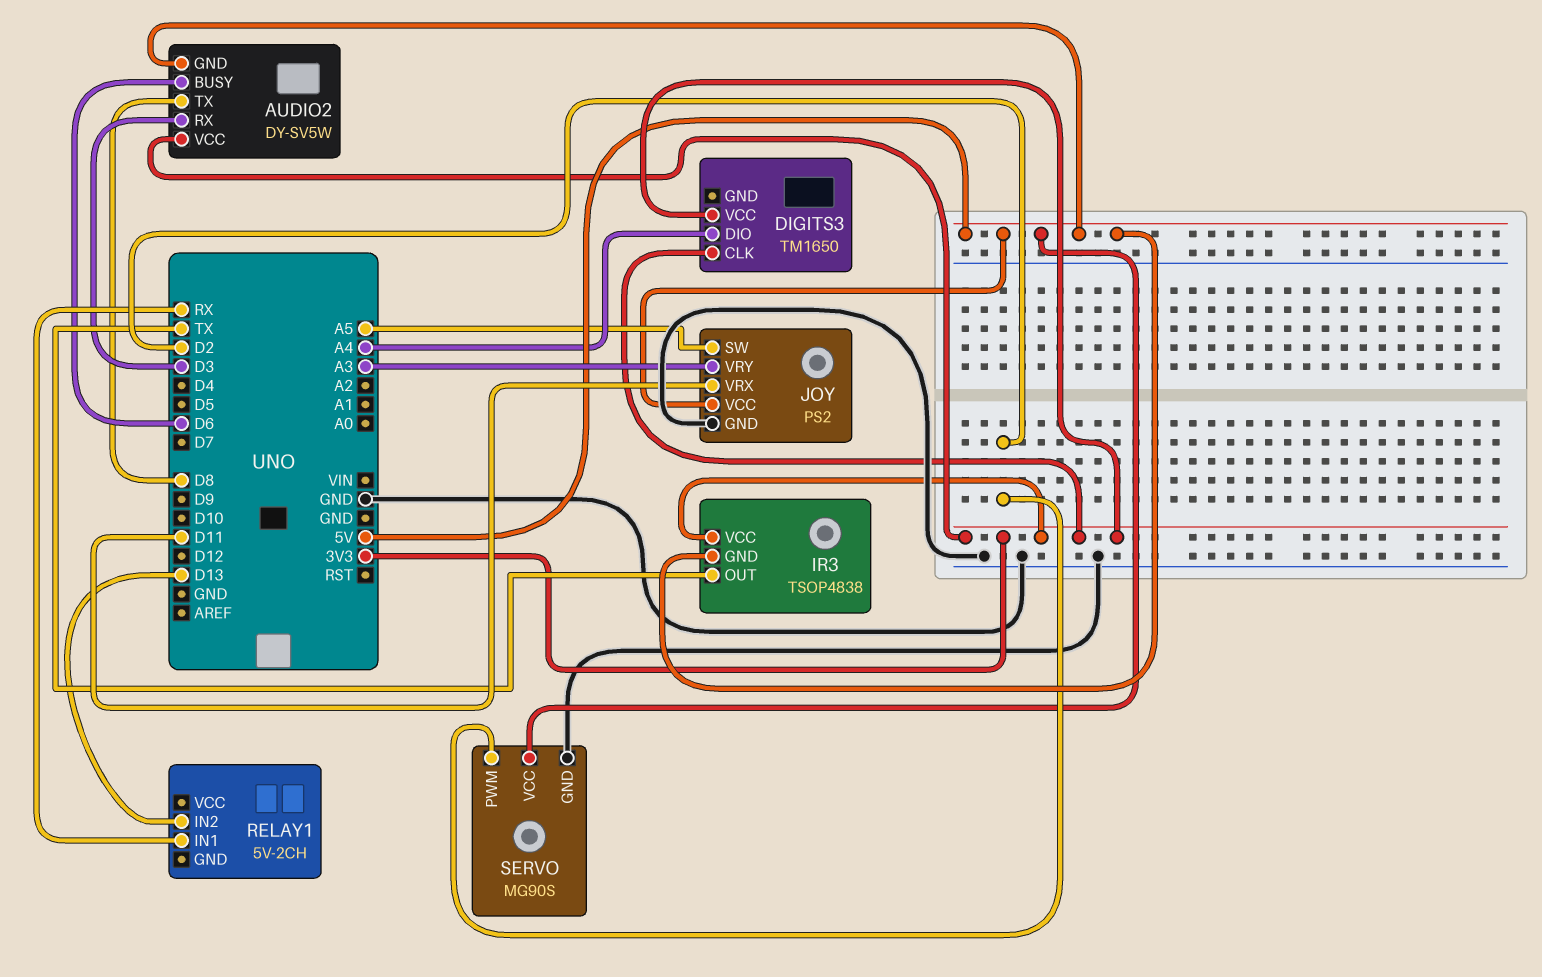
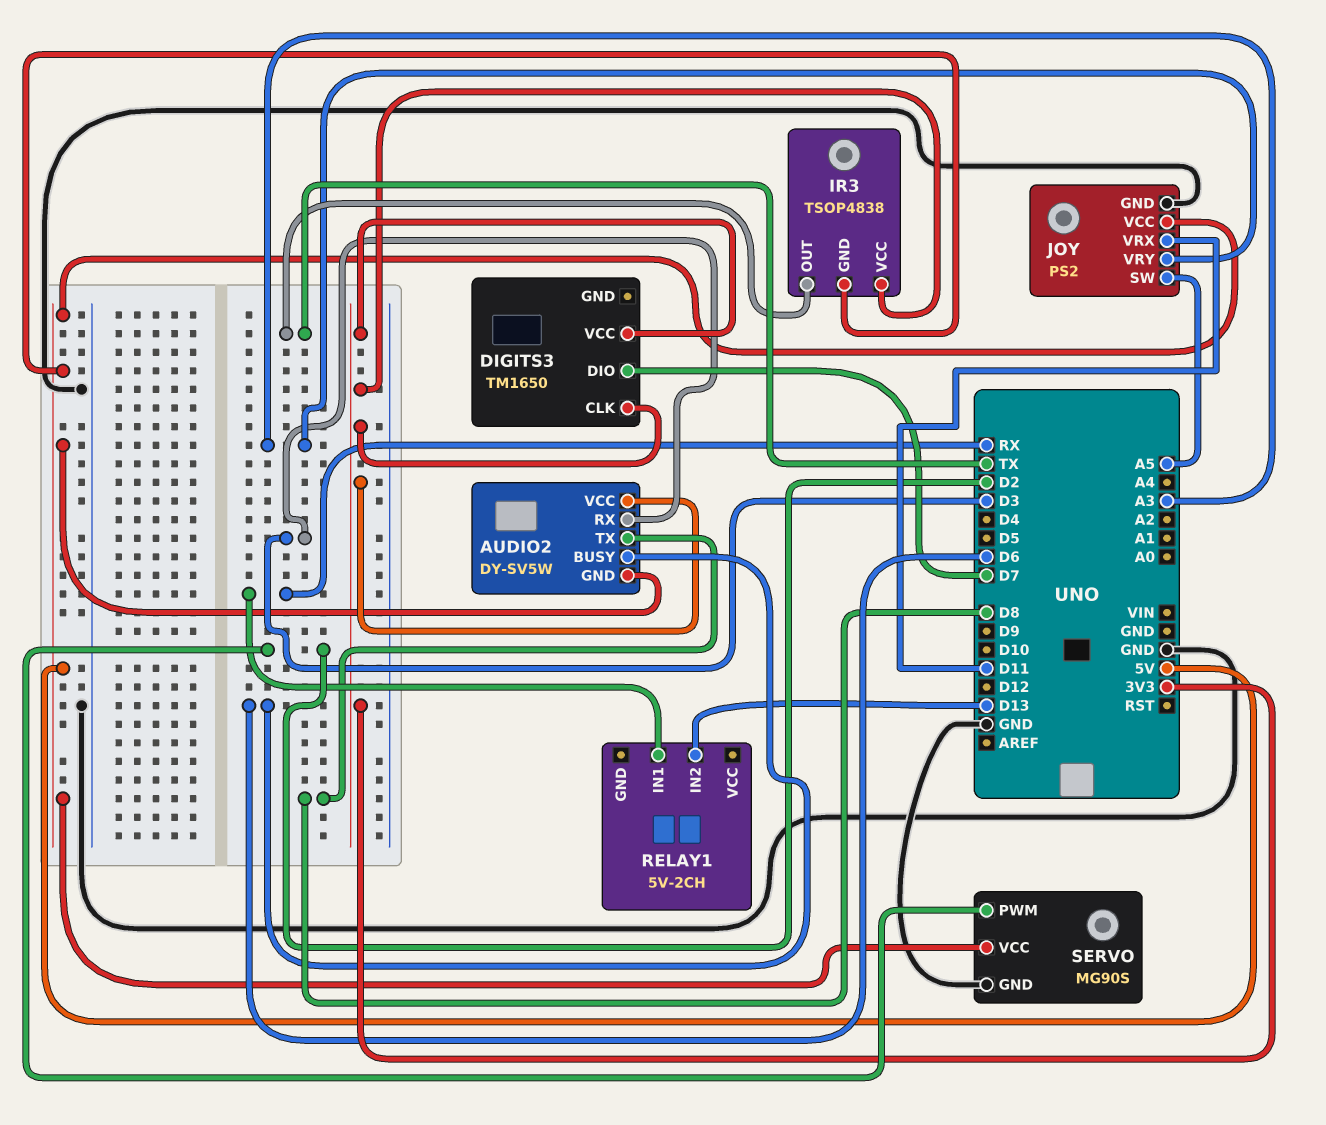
DIGITS3 pin DIO: A4 -> D7

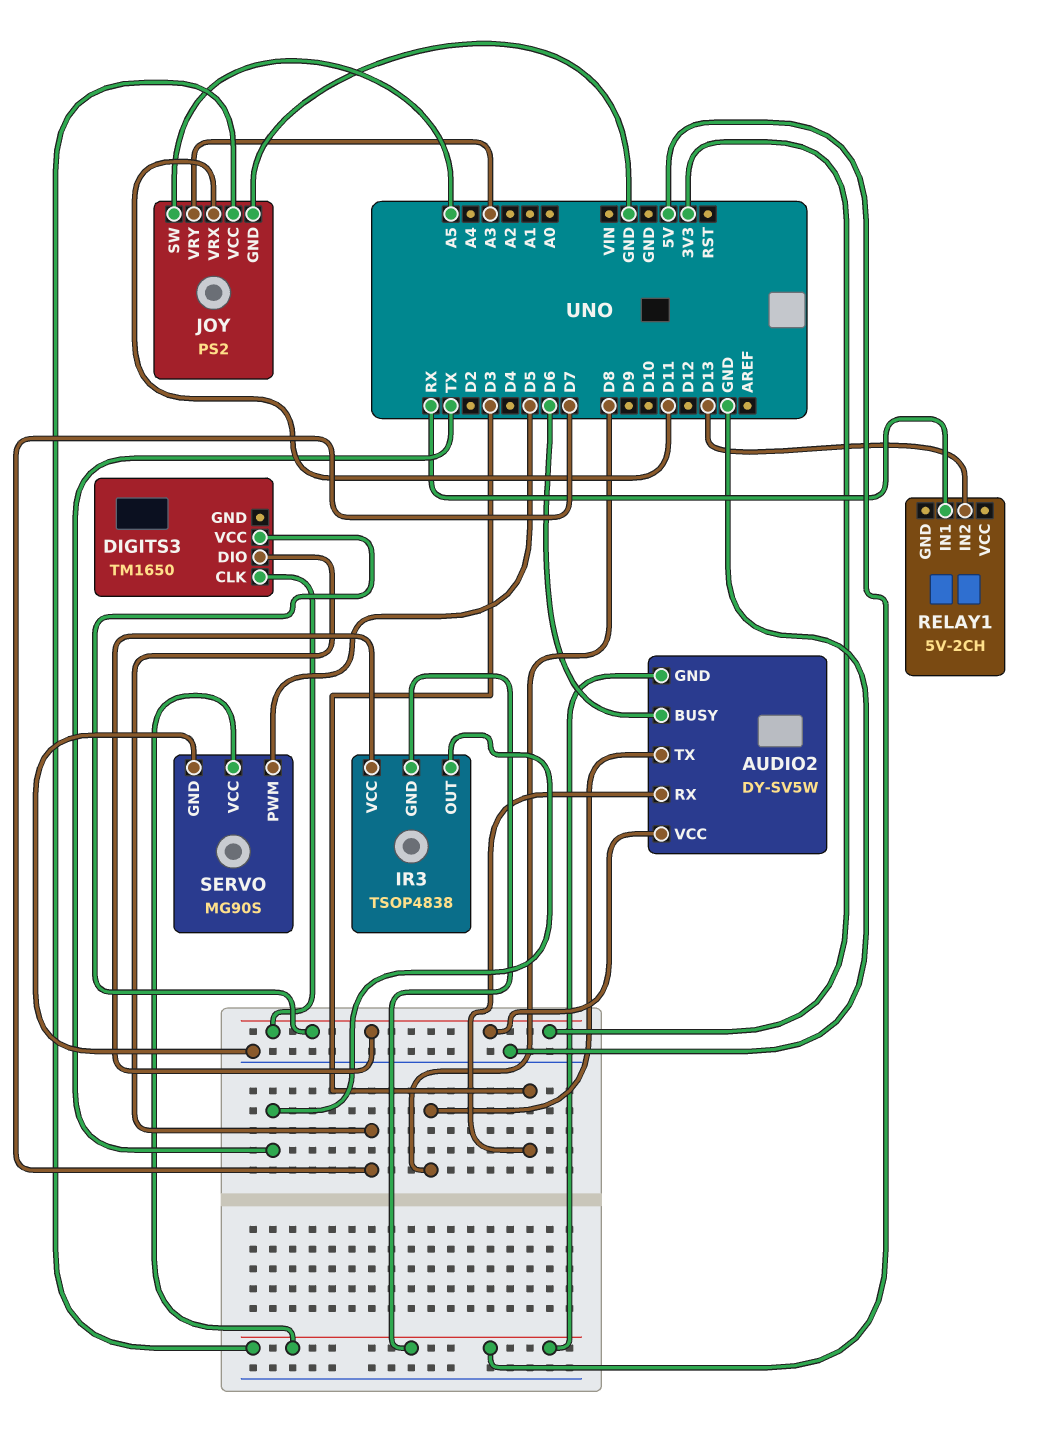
SERVO pin PWM: D2 -> D5

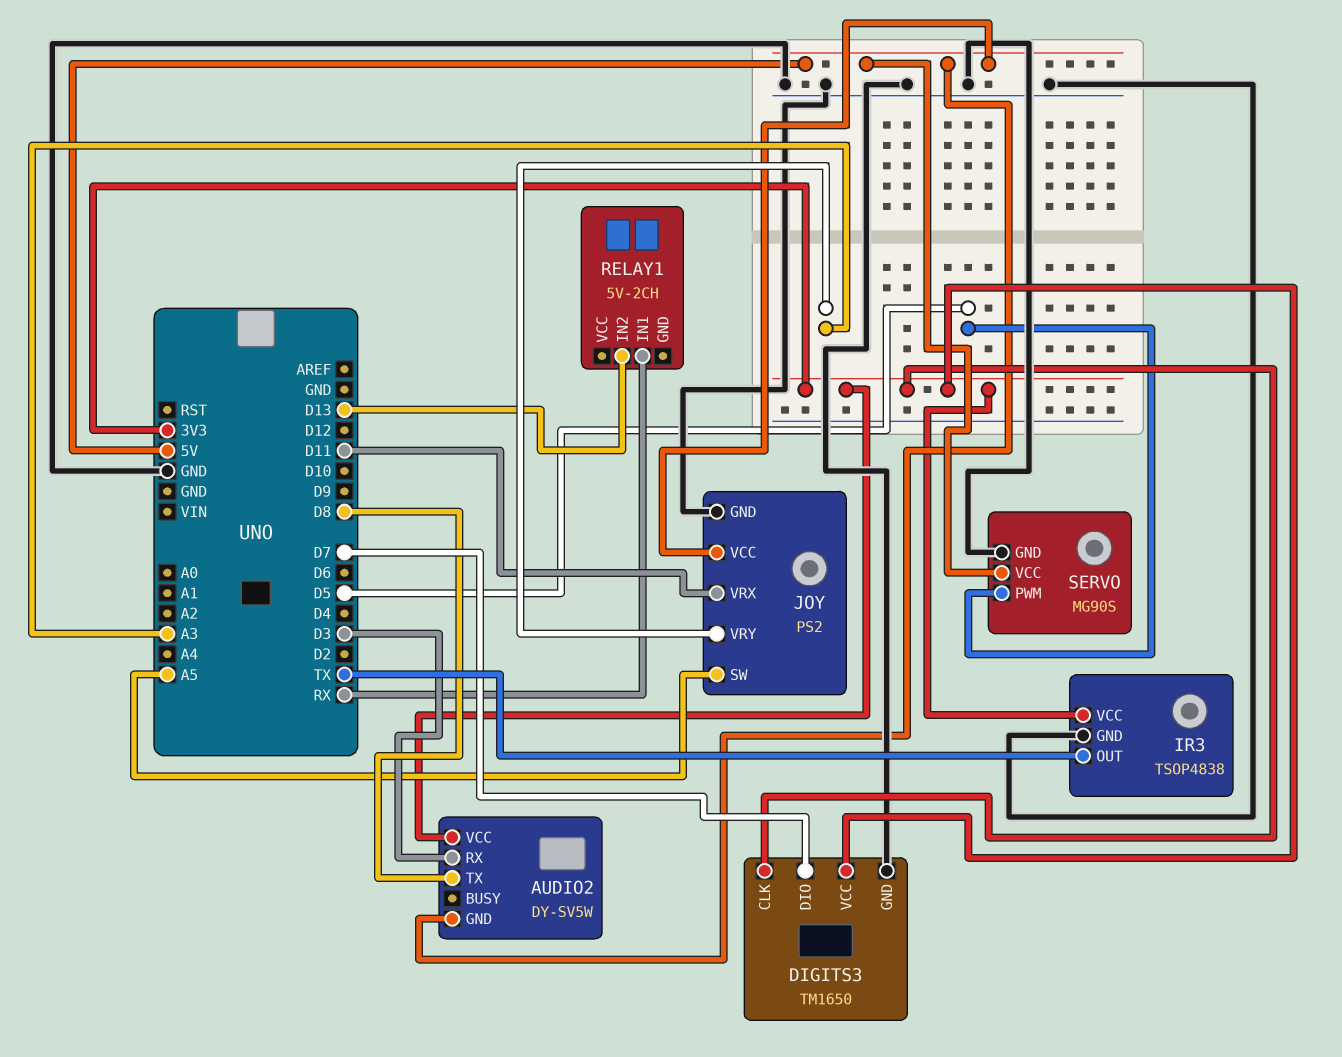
AUDIO2 pin BUSY: D6 -> none
DIGITS3 pin GND: none -> GND
IR3 pin GND: 5V -> GND

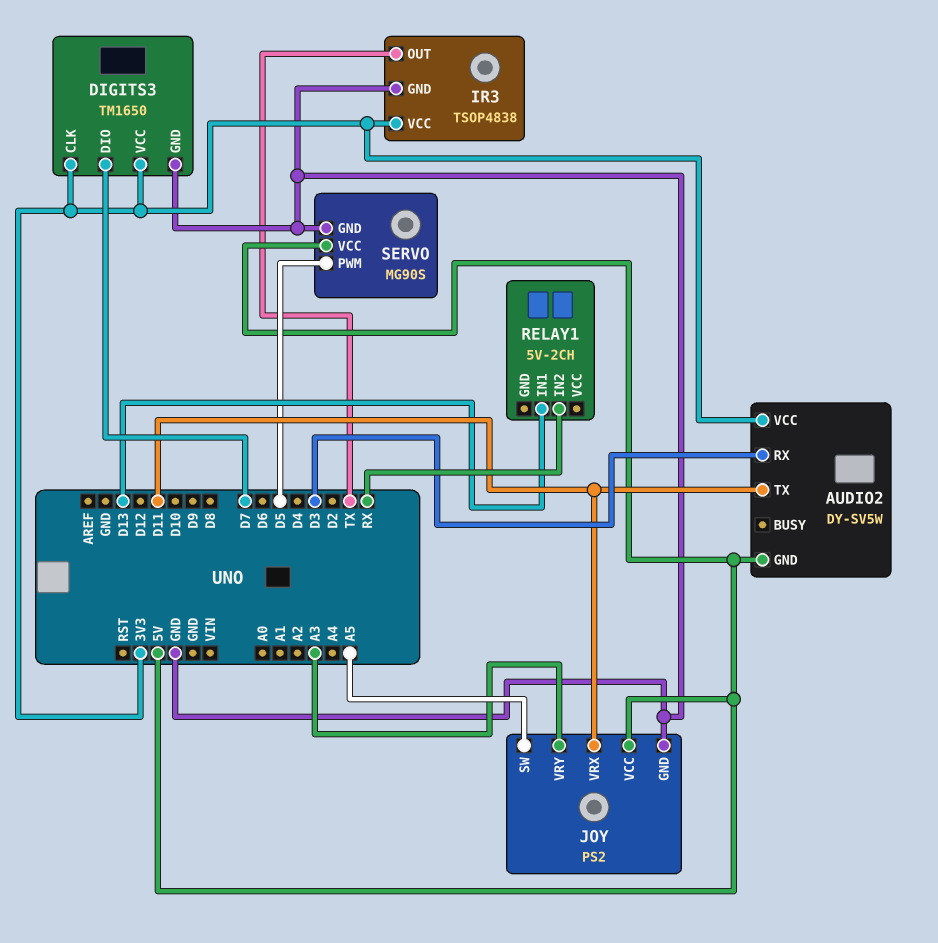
AUDIO2 pin TX: D8 -> D11
RELAY1 pin IN1: RX -> D13
RELAY1 pin IN2: D13 -> RX

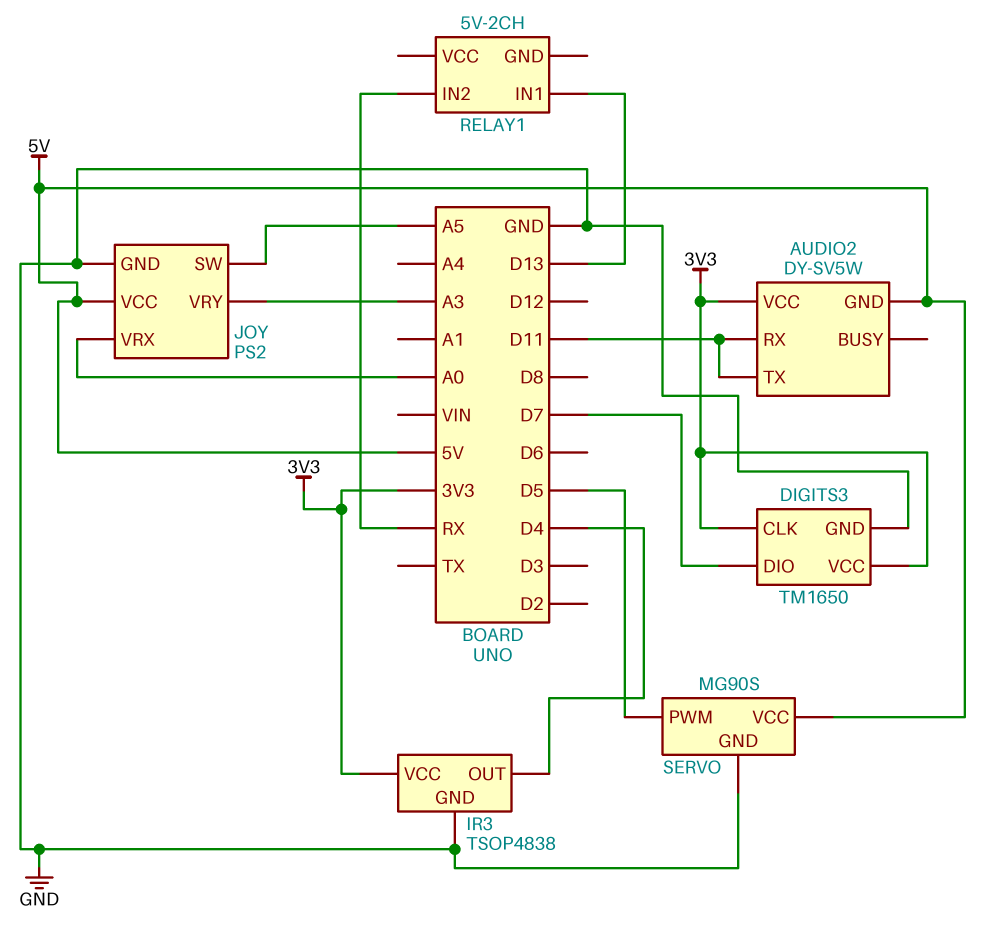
AUDIO2 pin RX: D3 -> D11
IR3 pin OUT: TX -> D4
JOY pin VRX: D11 -> A0

